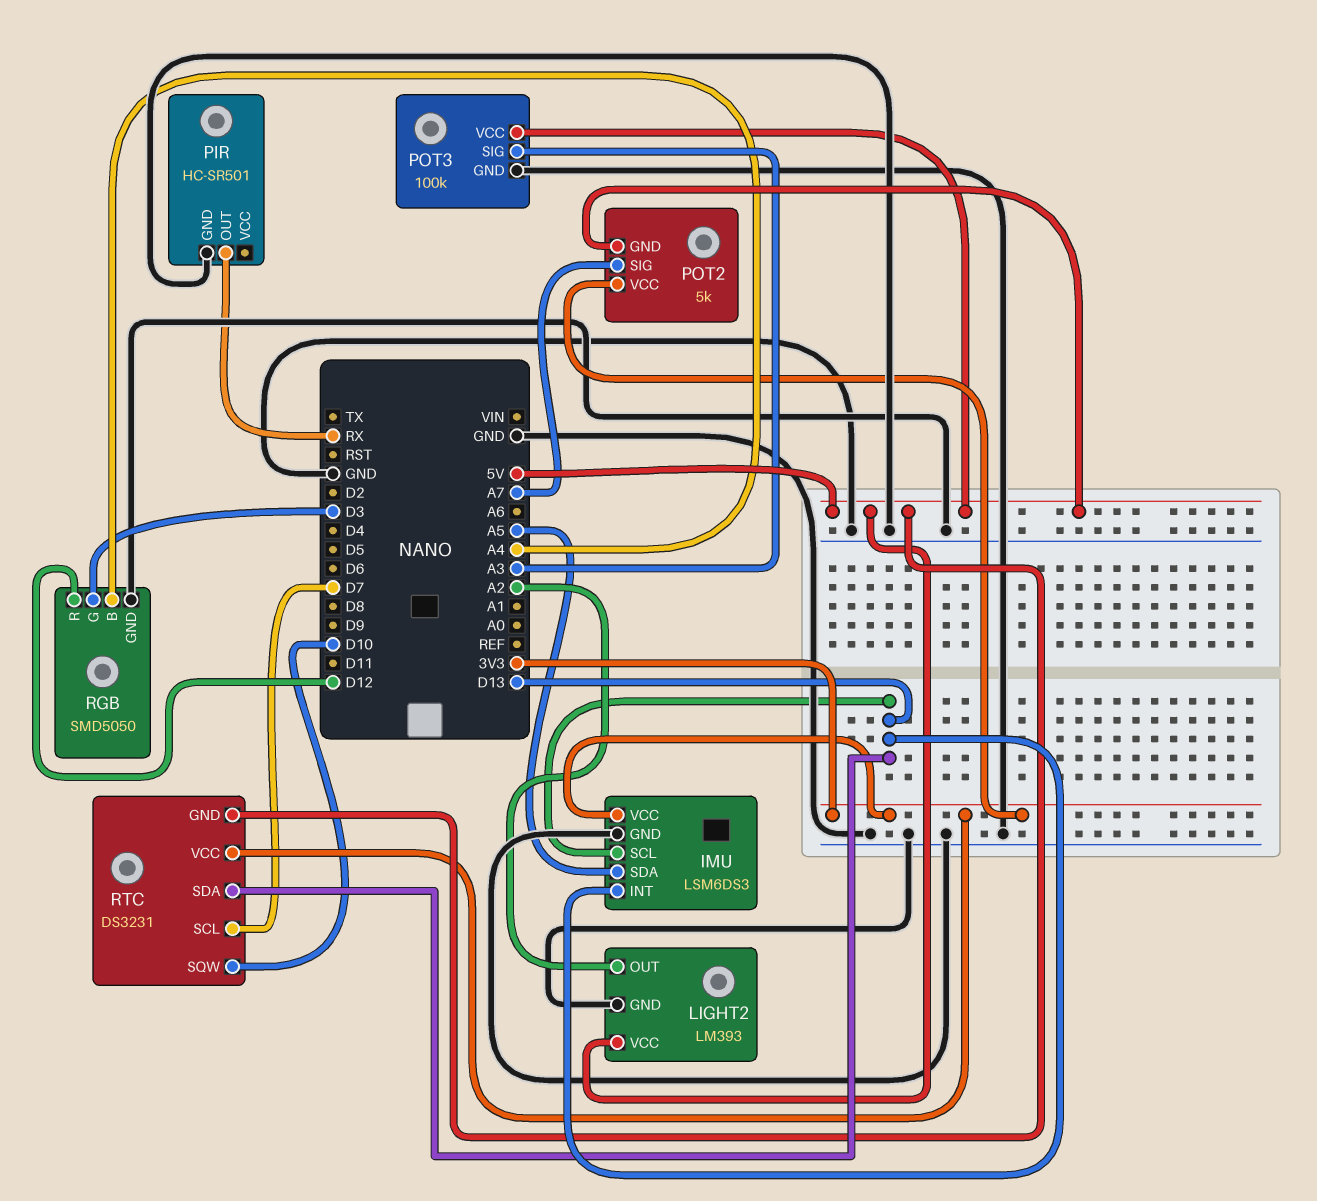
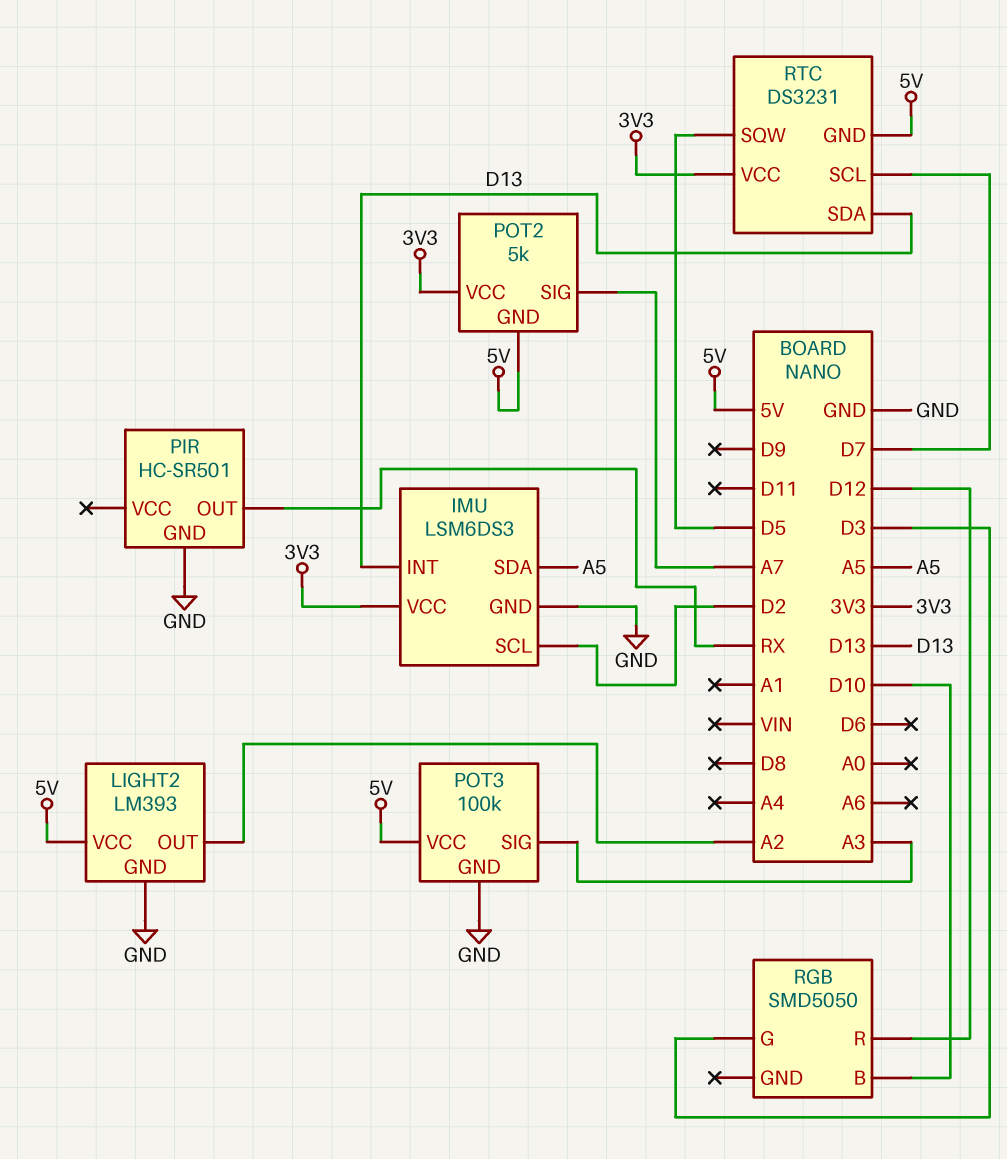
IMU pin SCL: D13 -> D2
RGB pin B: A4 -> D10
RGB pin GND: GND -> none
RTC pin SQW: D10 -> D5

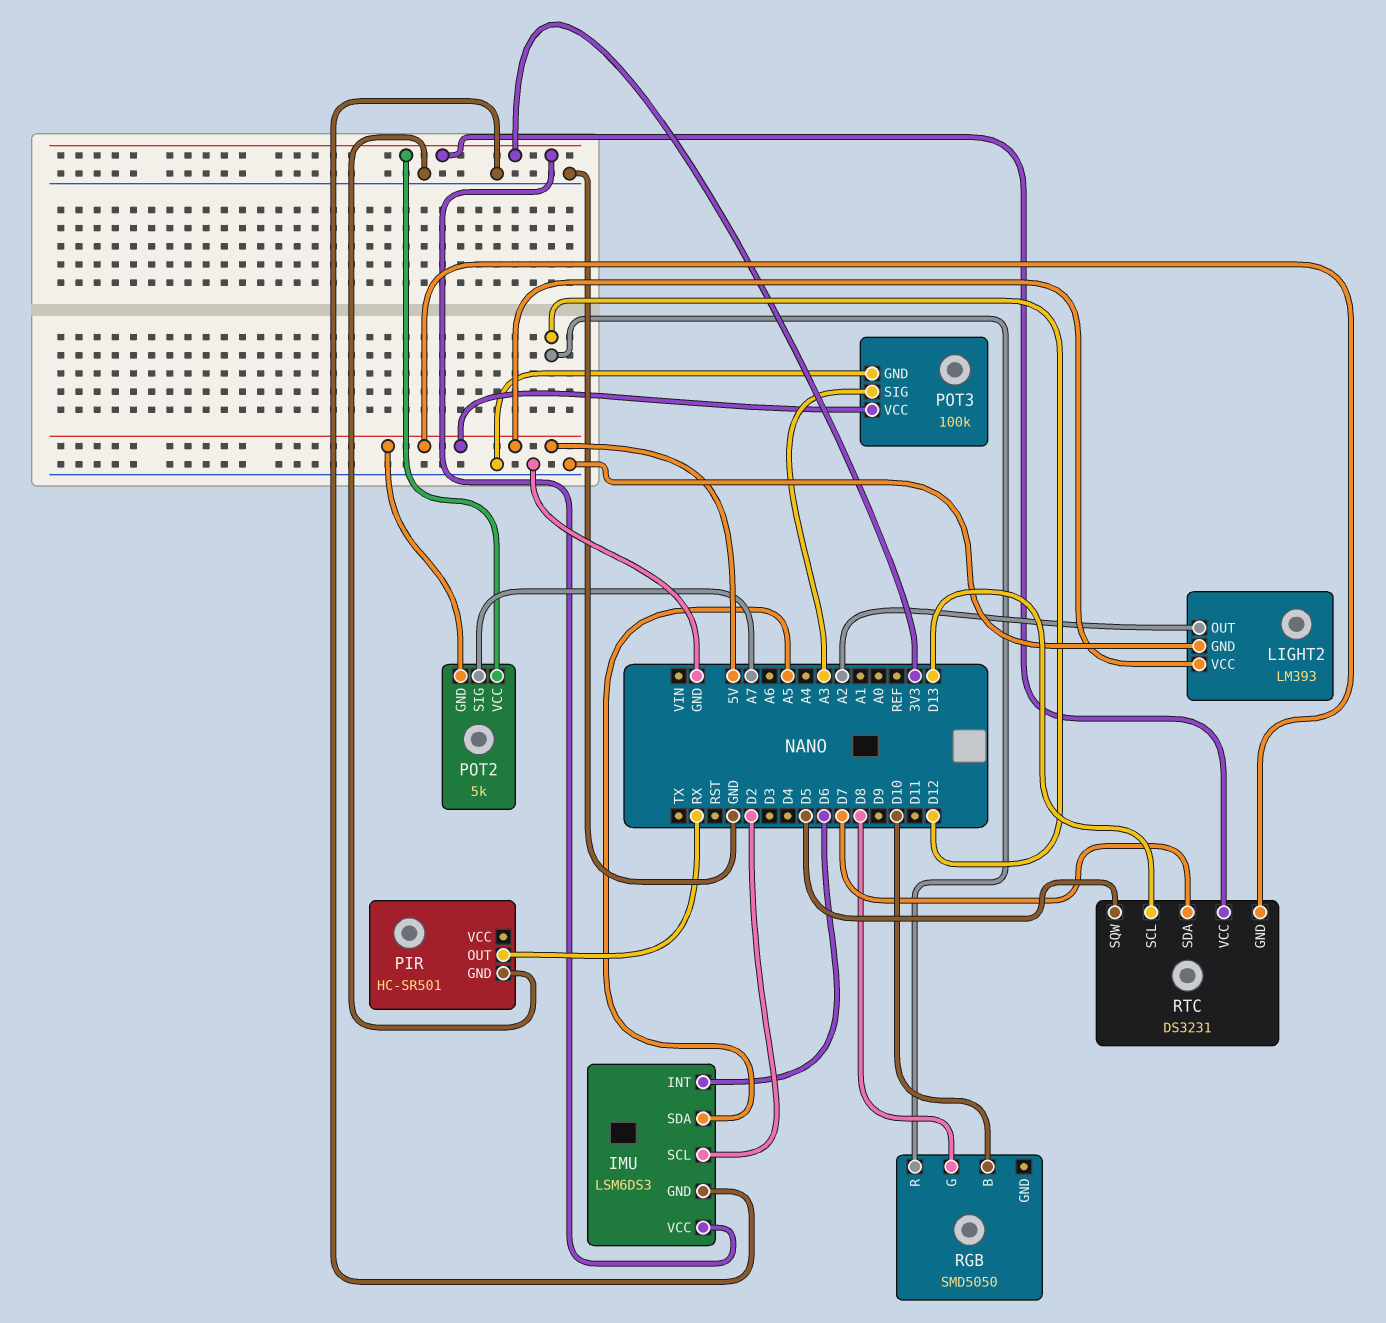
IMU pin INT: D13 -> D6
RGB pin G: D3 -> D8
RTC pin SCL: D7 -> D13
RTC pin SDA: D13 -> D7

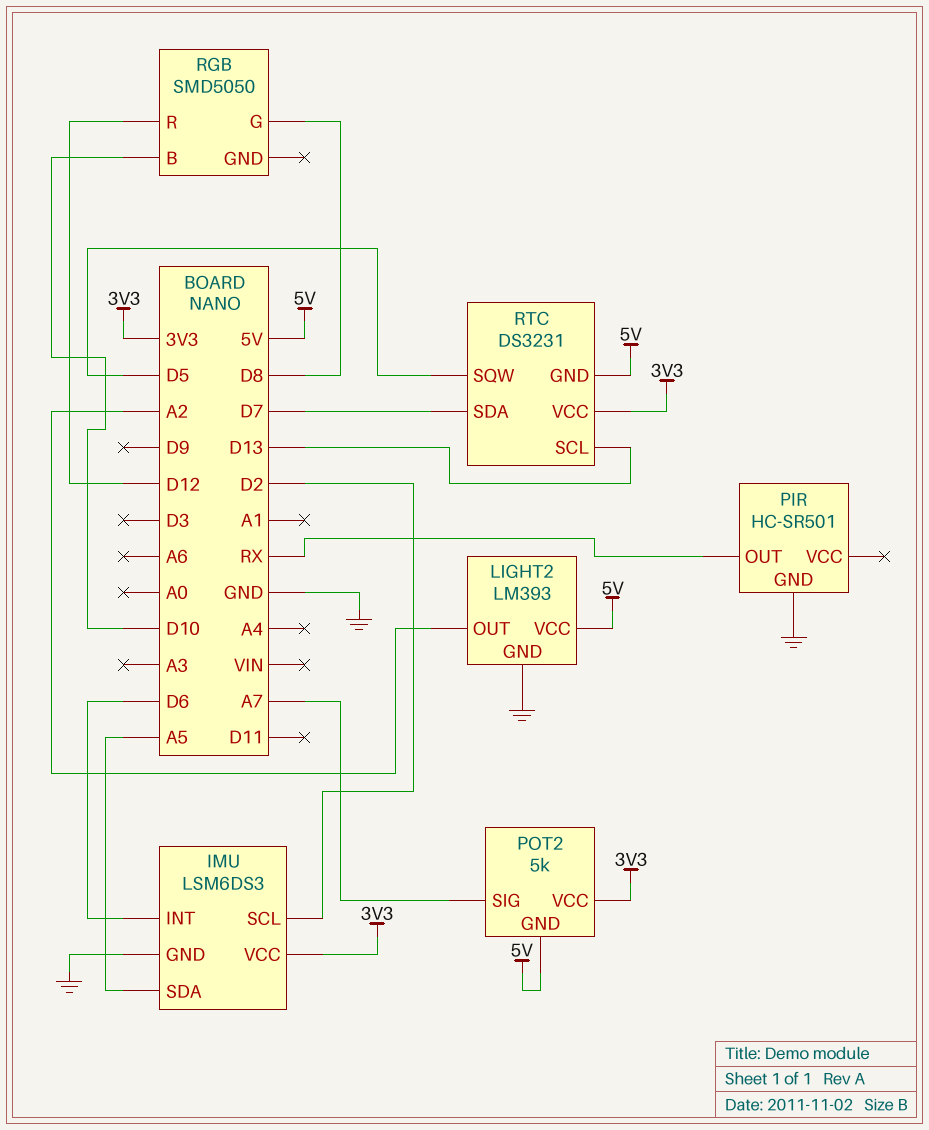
POT3: 100k -> none
POT3 pin GND: GND -> none
POT3 pin SIG: A3 -> none
POT3 pin VCC: 5V -> none

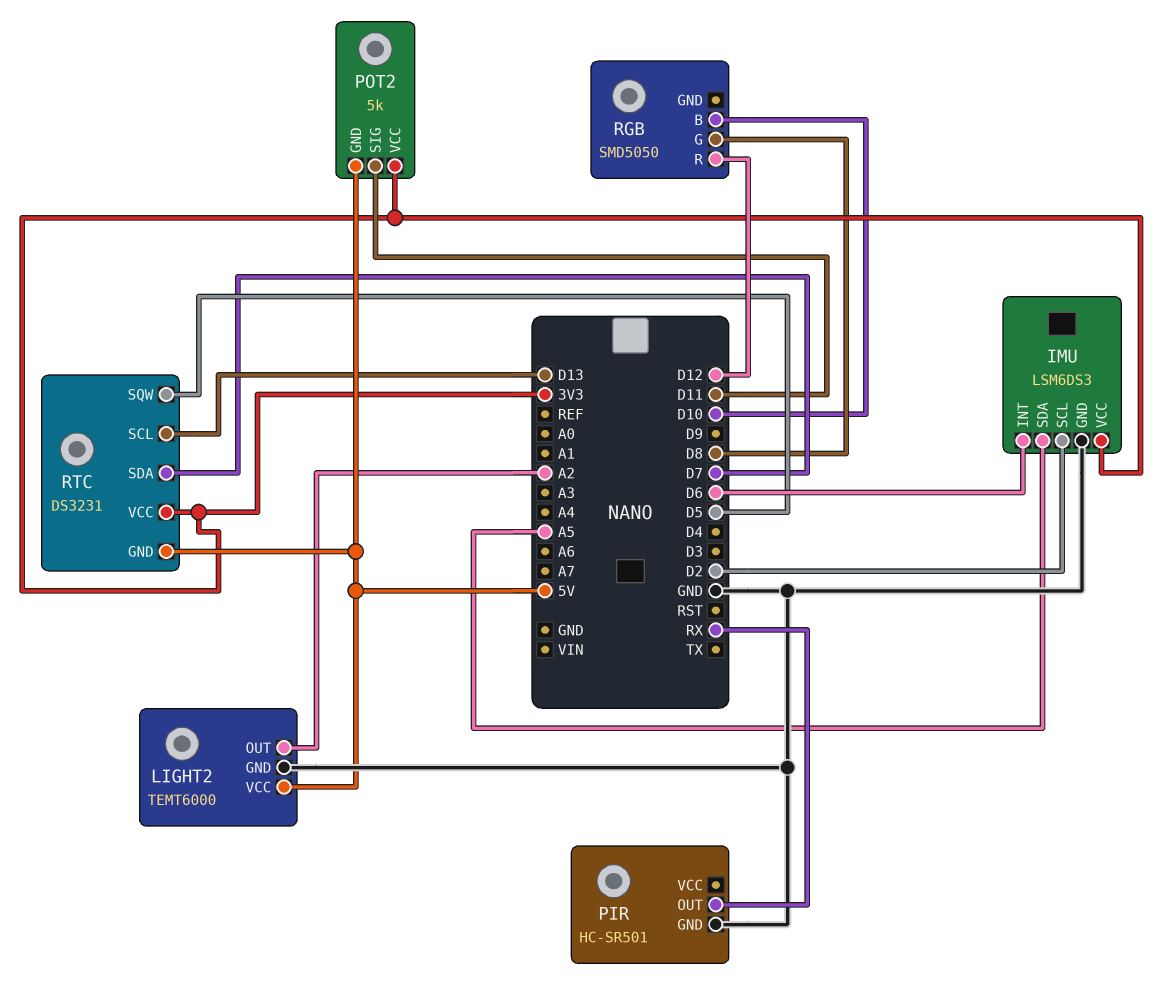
LIGHT2: LM393 -> TEMT6000
POT2 pin SIG: A7 -> D11

